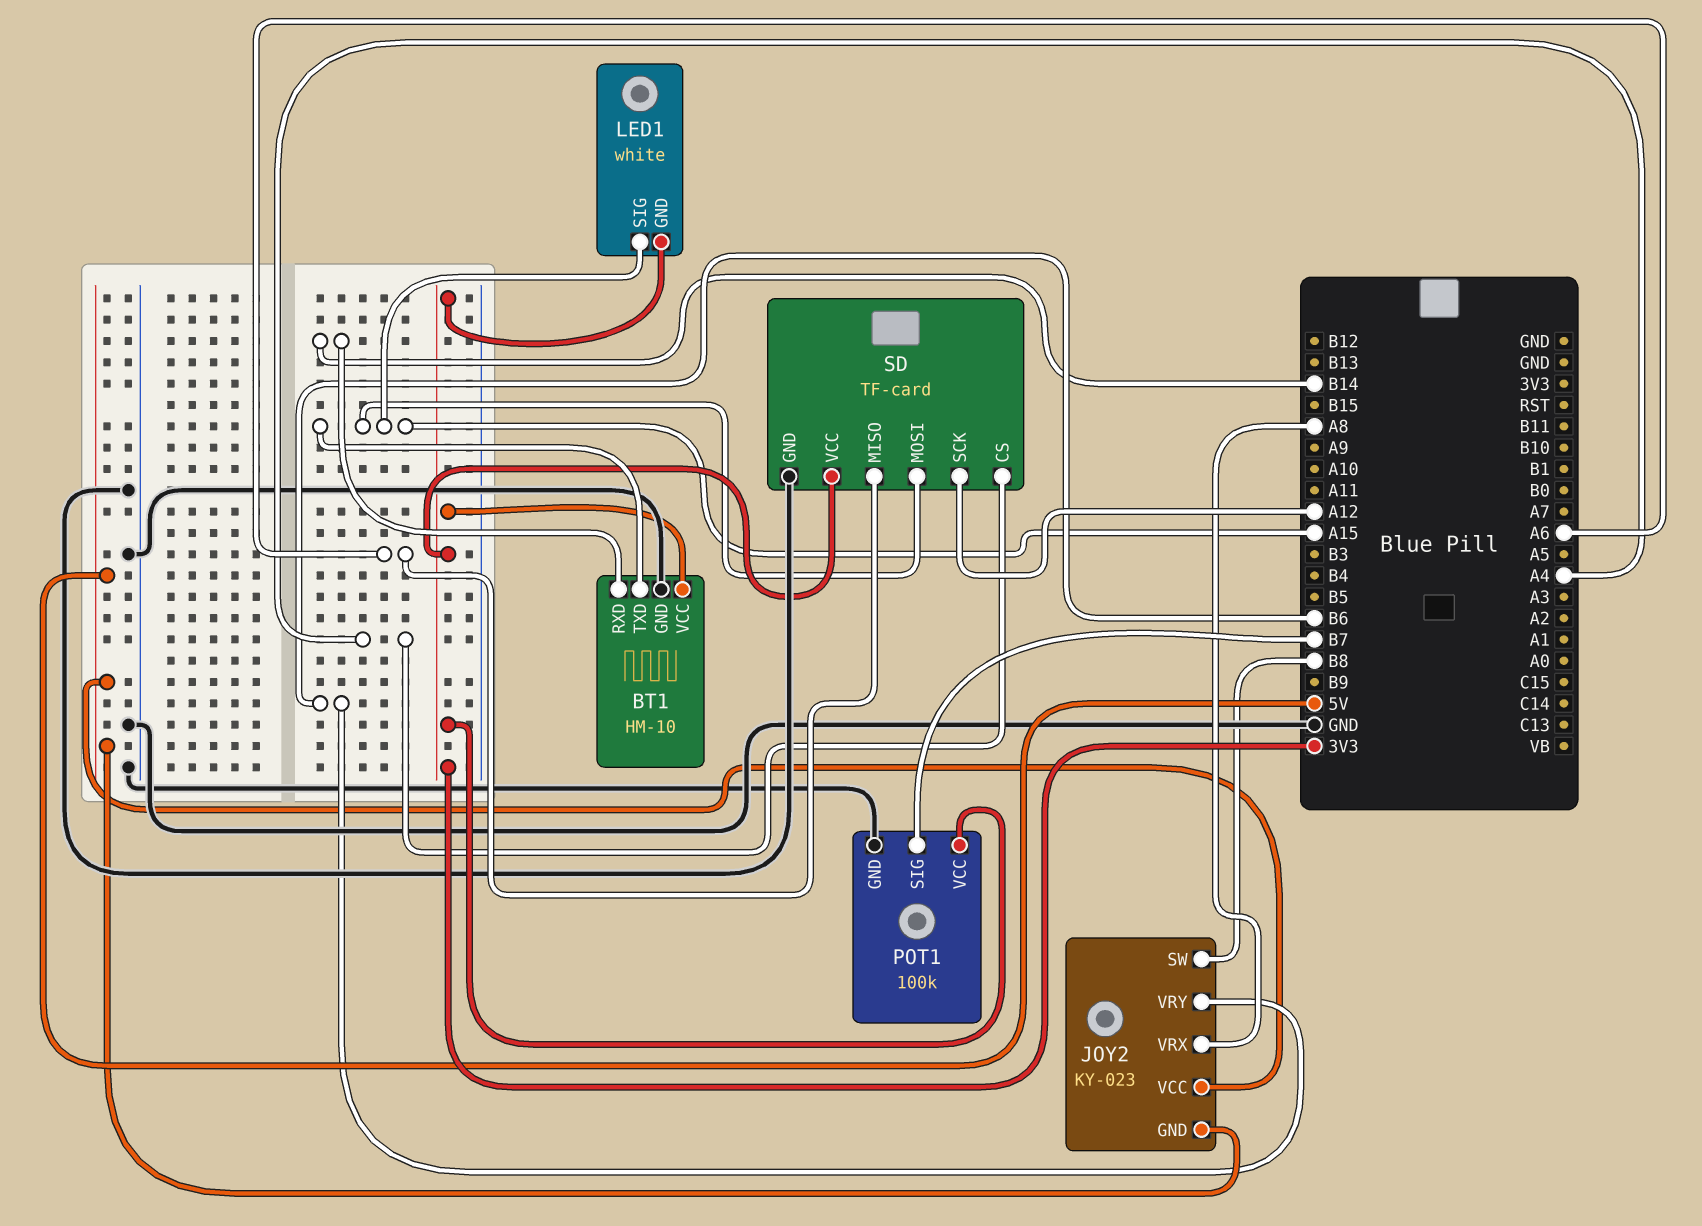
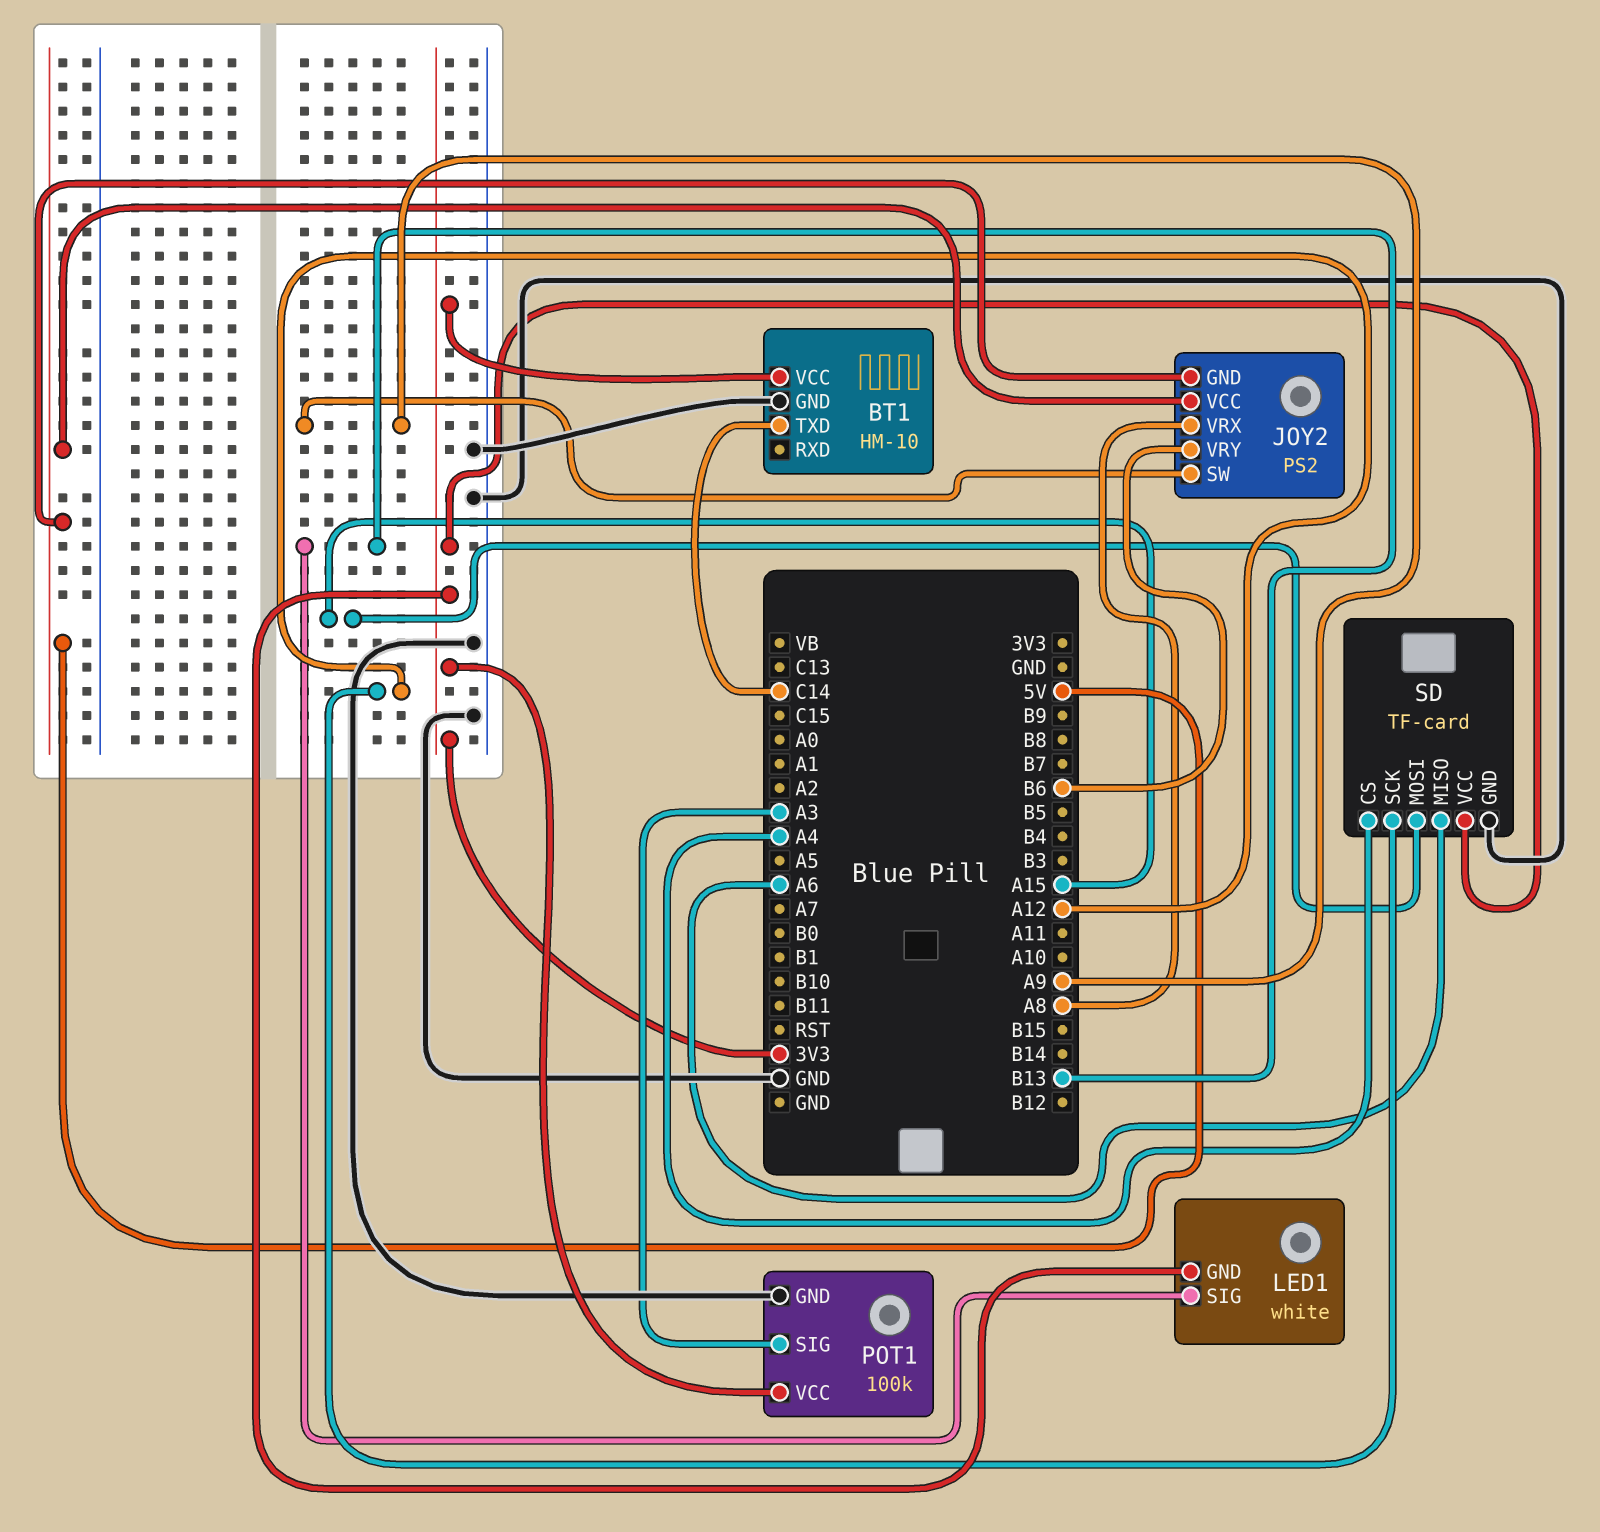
BT1 pin RXD: B14 -> none
BT1 pin TXD: A15 -> C14
JOY2: KY-023 -> PS2
JOY2 pin SW: B8 -> A9
LED1 pin SIG: A15 -> B13
POT1 pin SIG: B7 -> A3

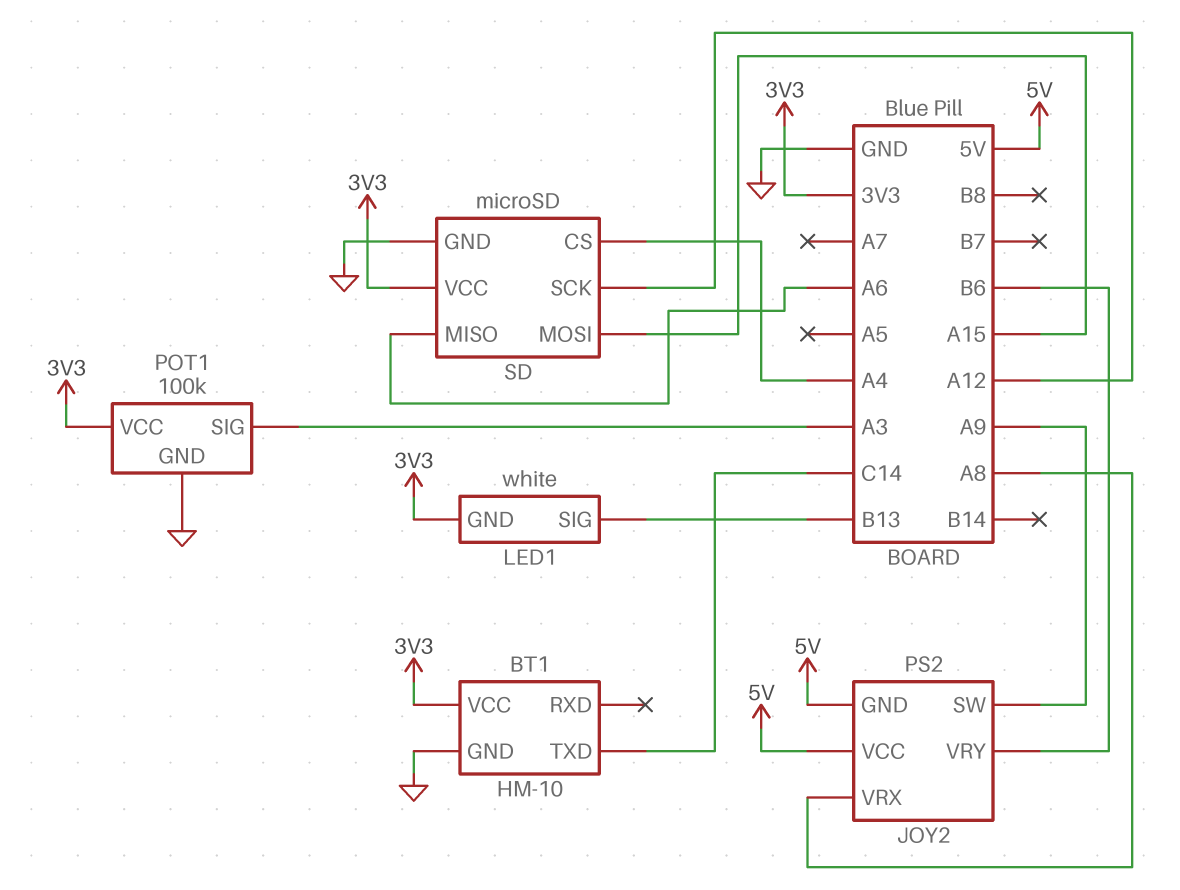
SD: TF-card -> microSD

